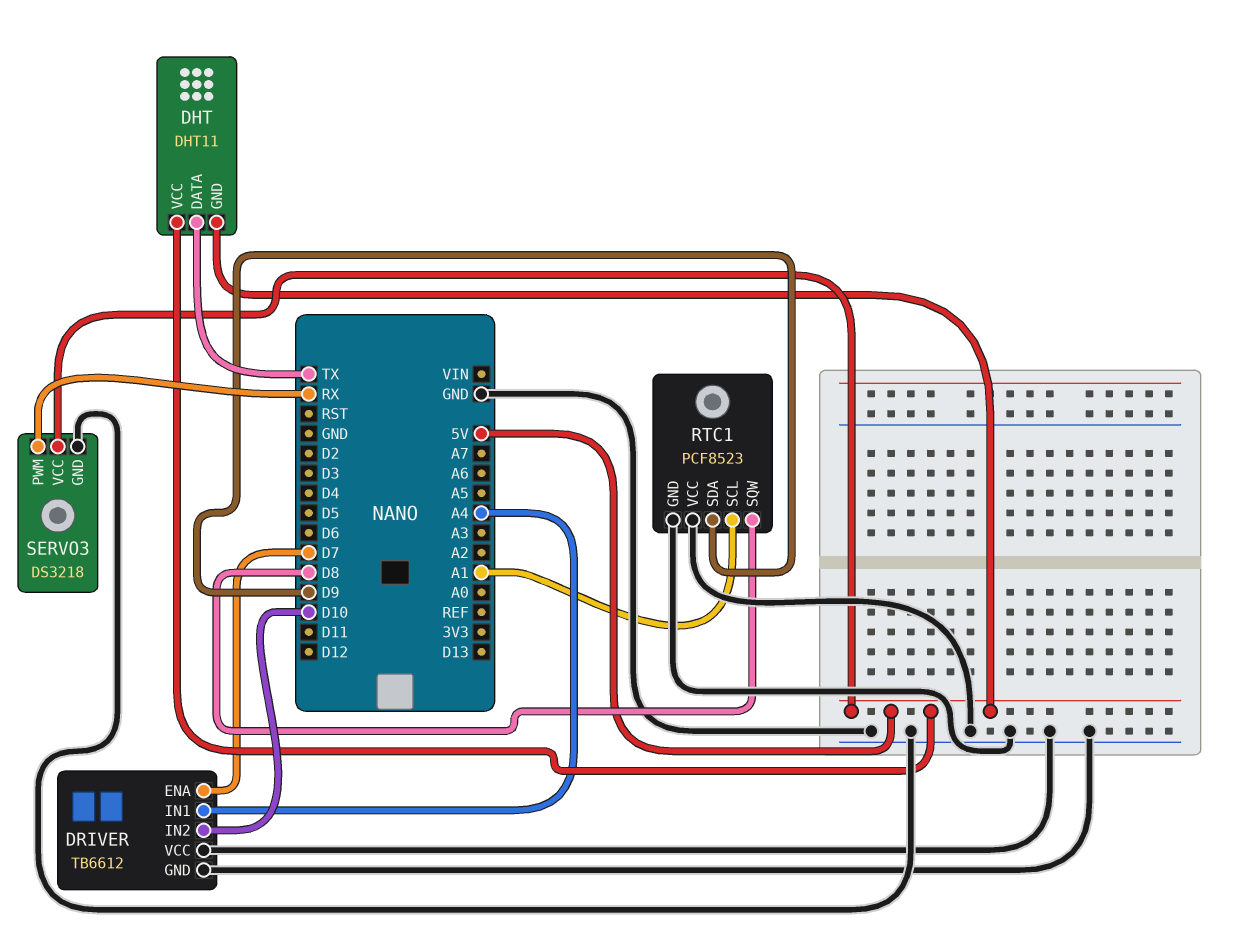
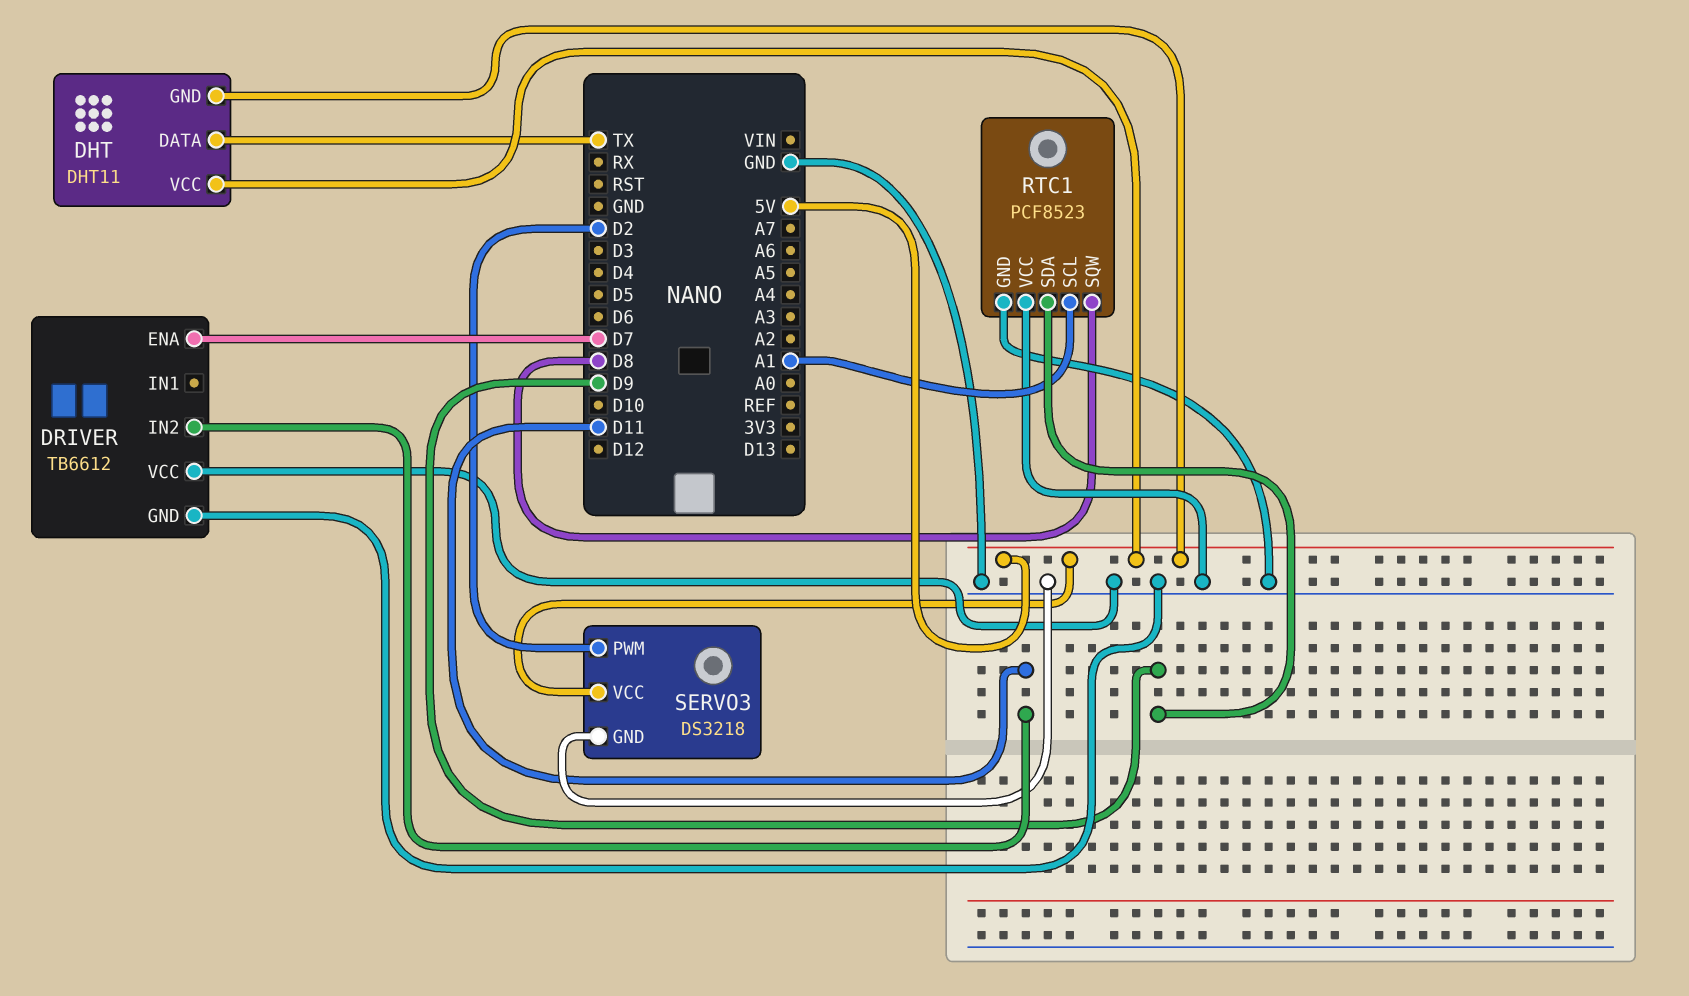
DRIVER pin IN1: A4 -> none
DRIVER pin IN2: D10 -> D11
SERVO3 pin PWM: RX -> D2

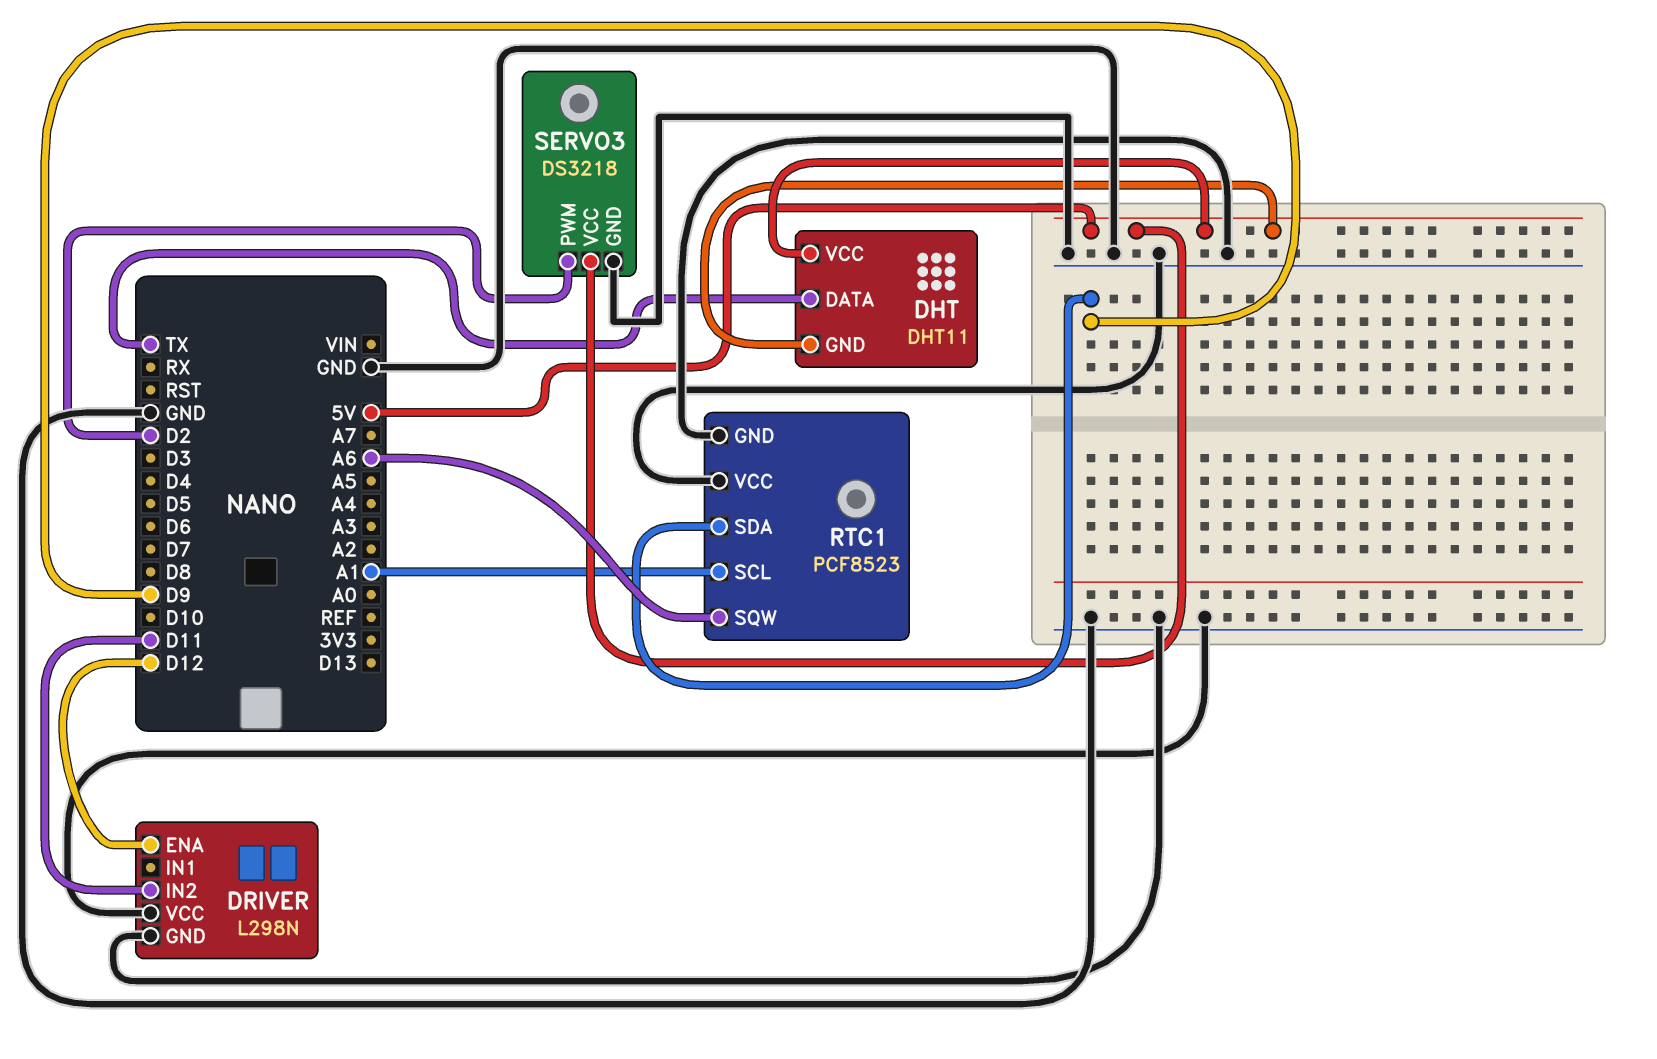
DRIVER: TB6612 -> L298N
DRIVER pin ENA: D7 -> D12
RTC1 pin SQW: D8 -> A6

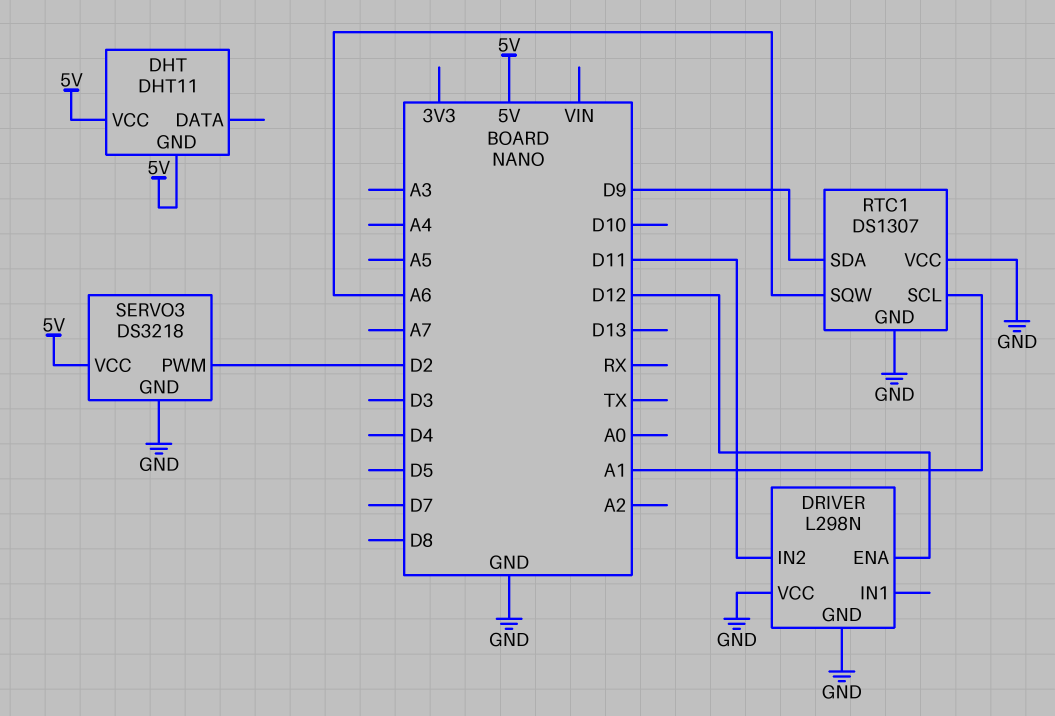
DHT pin DATA: TX -> none
RTC1: PCF8523 -> DS1307

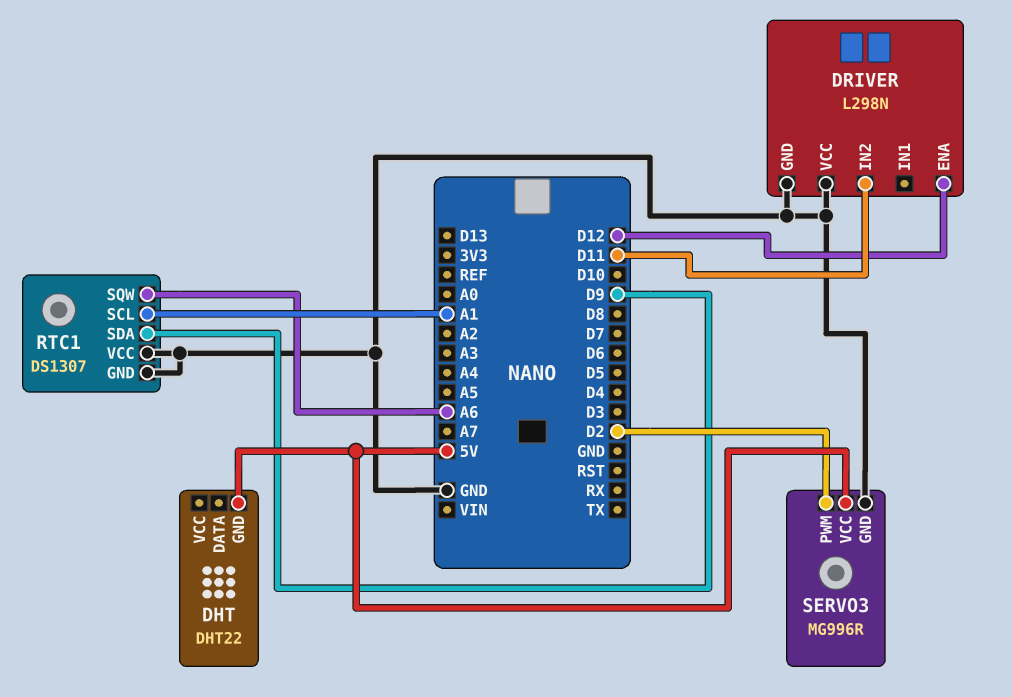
DHT: DHT11 -> DHT22
DHT pin VCC: 5V -> none
SERVO3: DS3218 -> MG996R

